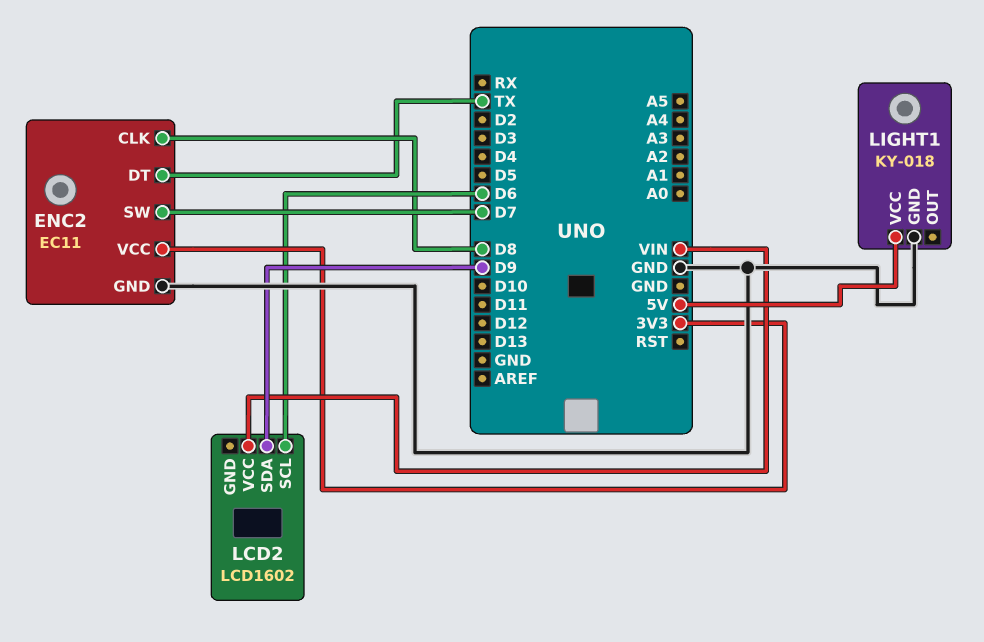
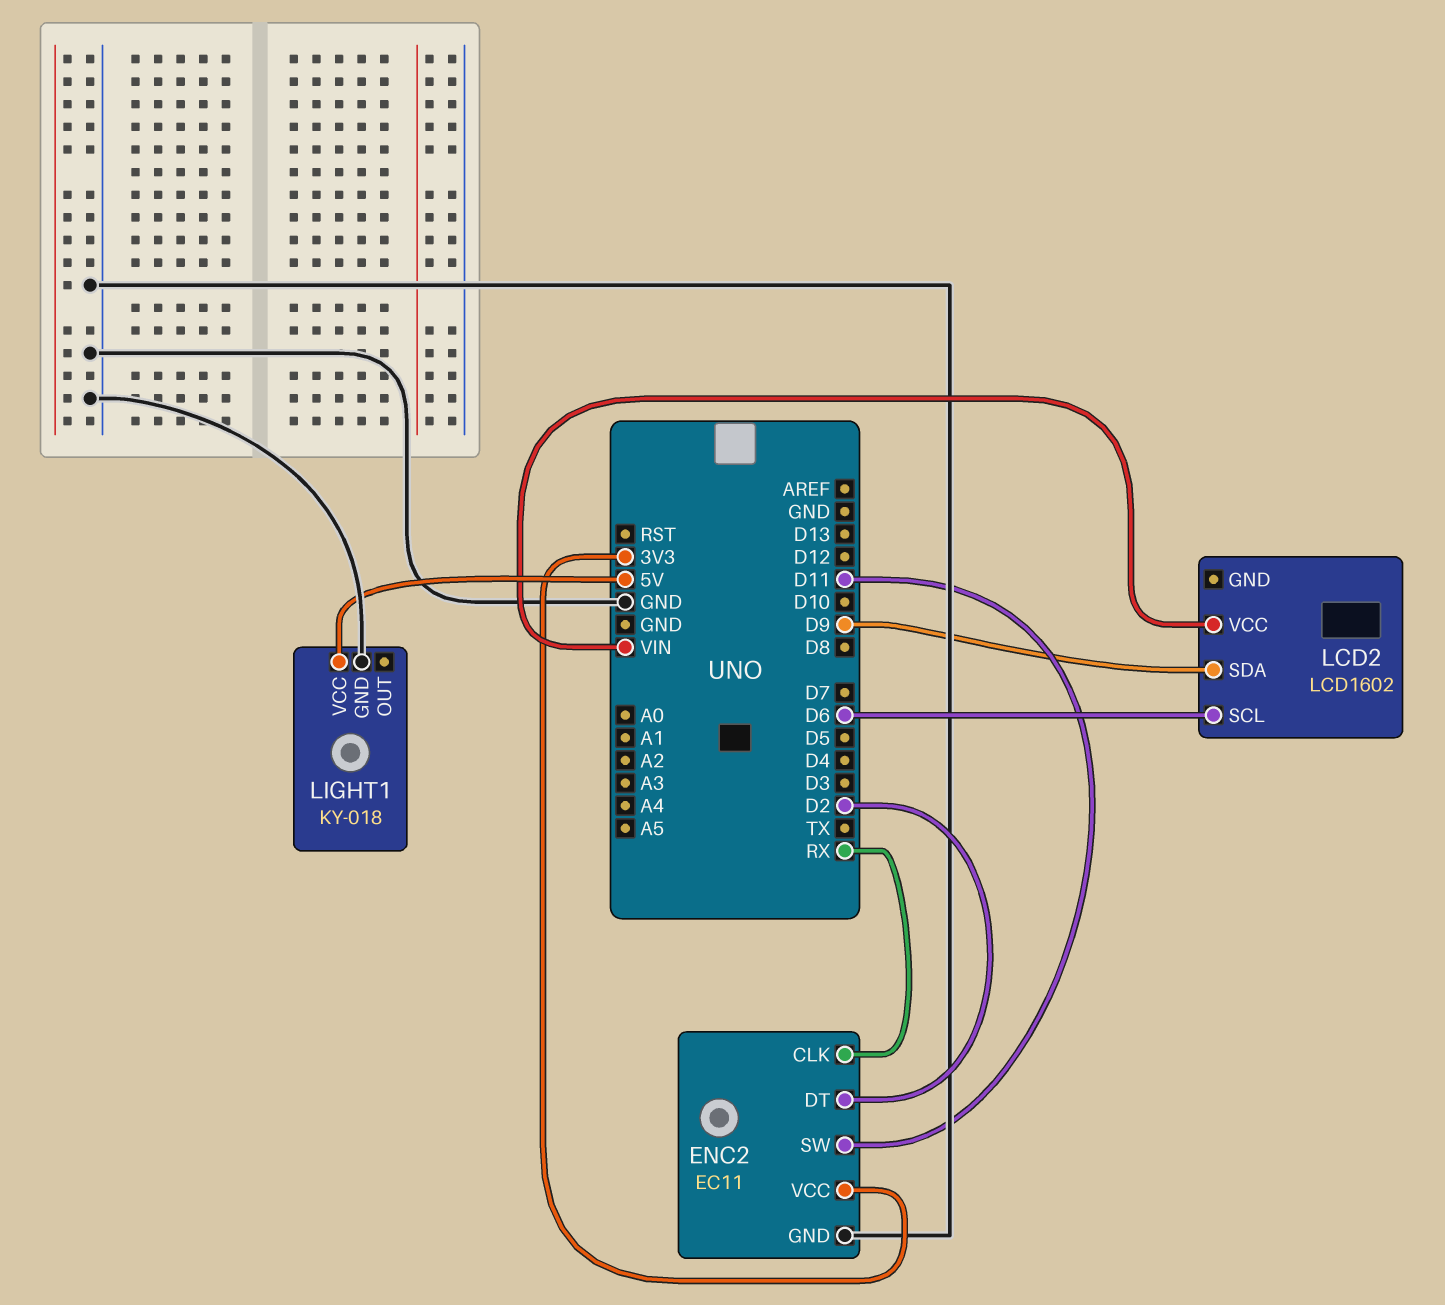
ENC2 pin CLK: D8 -> RX
ENC2 pin DT: TX -> D2
ENC2 pin SW: D7 -> D11

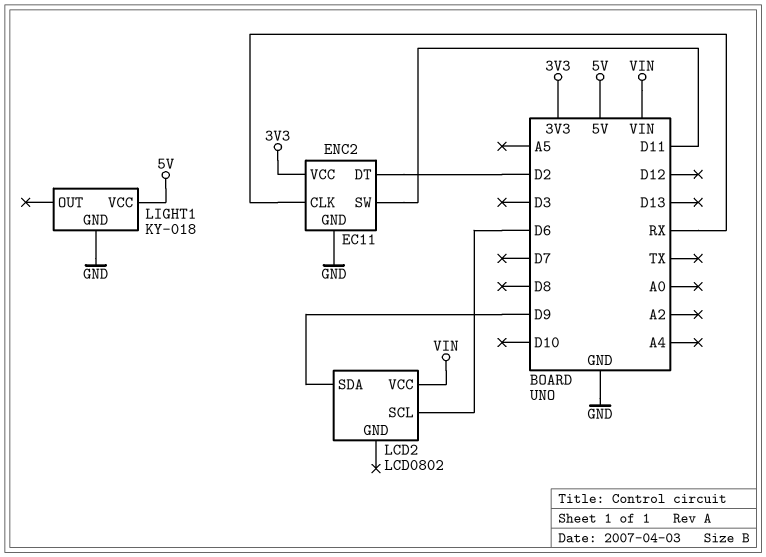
LCD2: LCD1602 -> LCD0802

